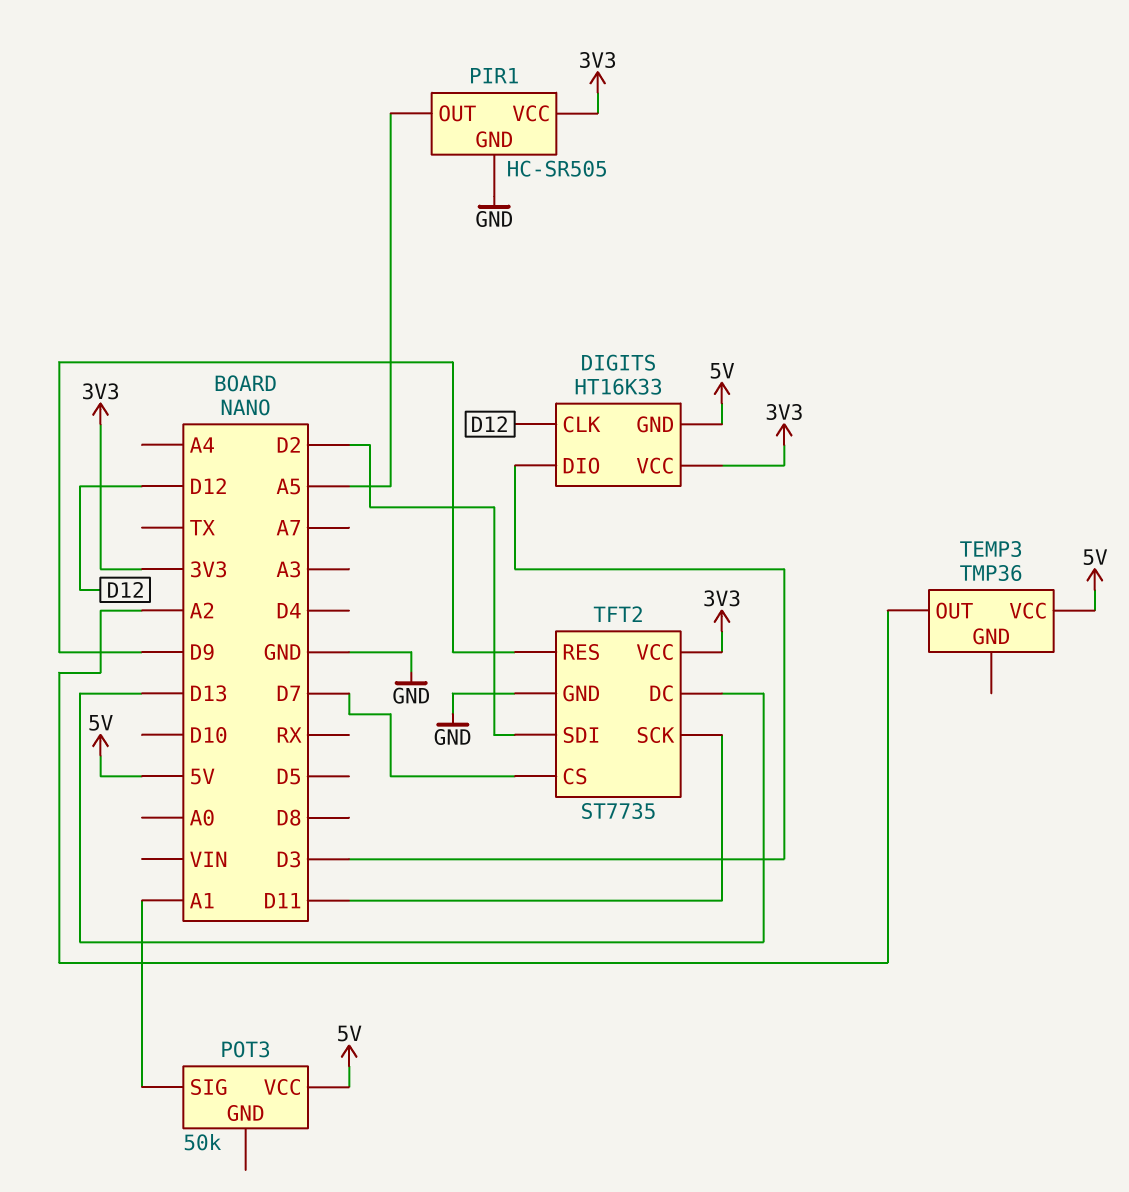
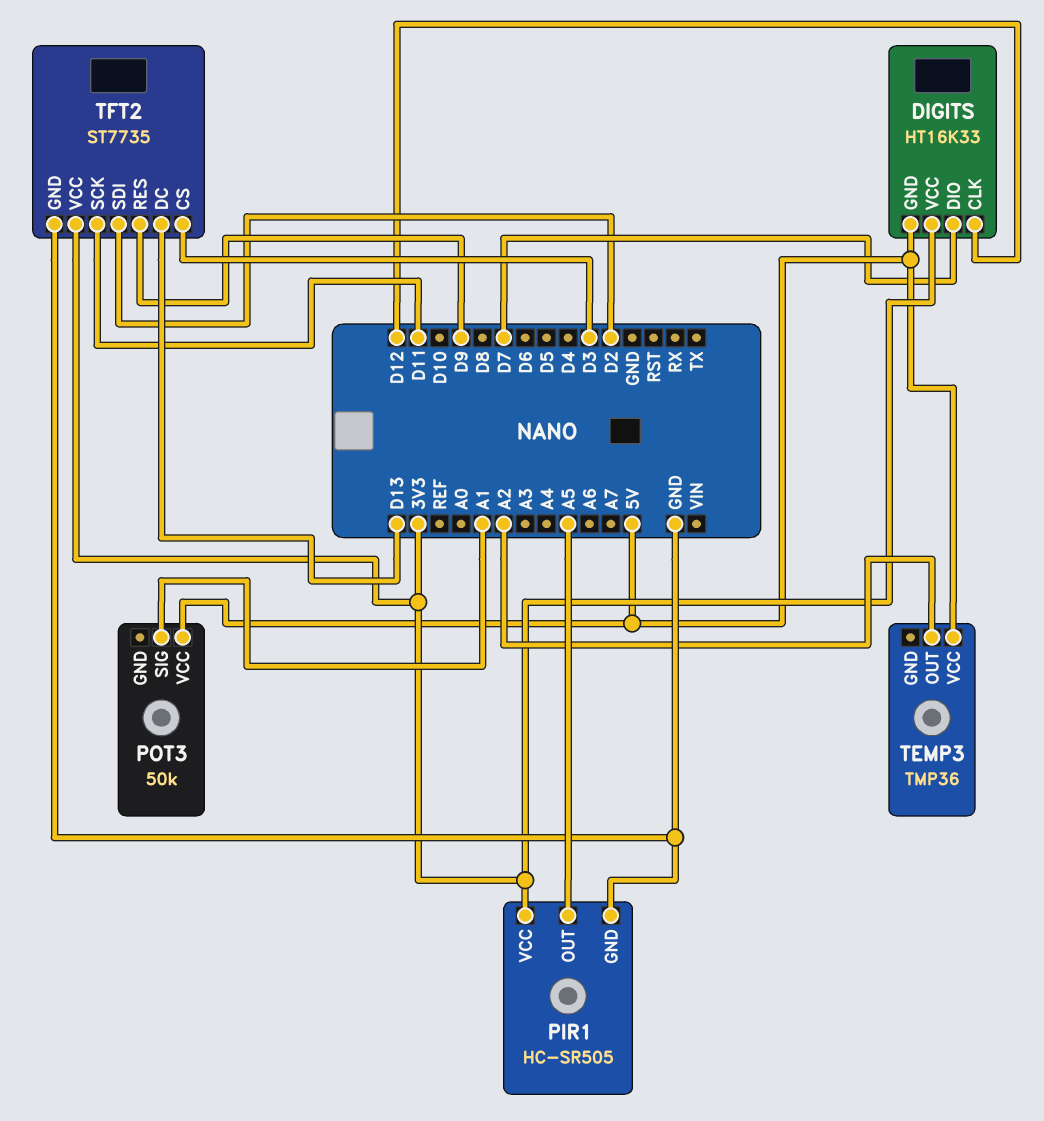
DIGITS pin DIO: D3 -> D7
TFT2 pin CS: D7 -> D3

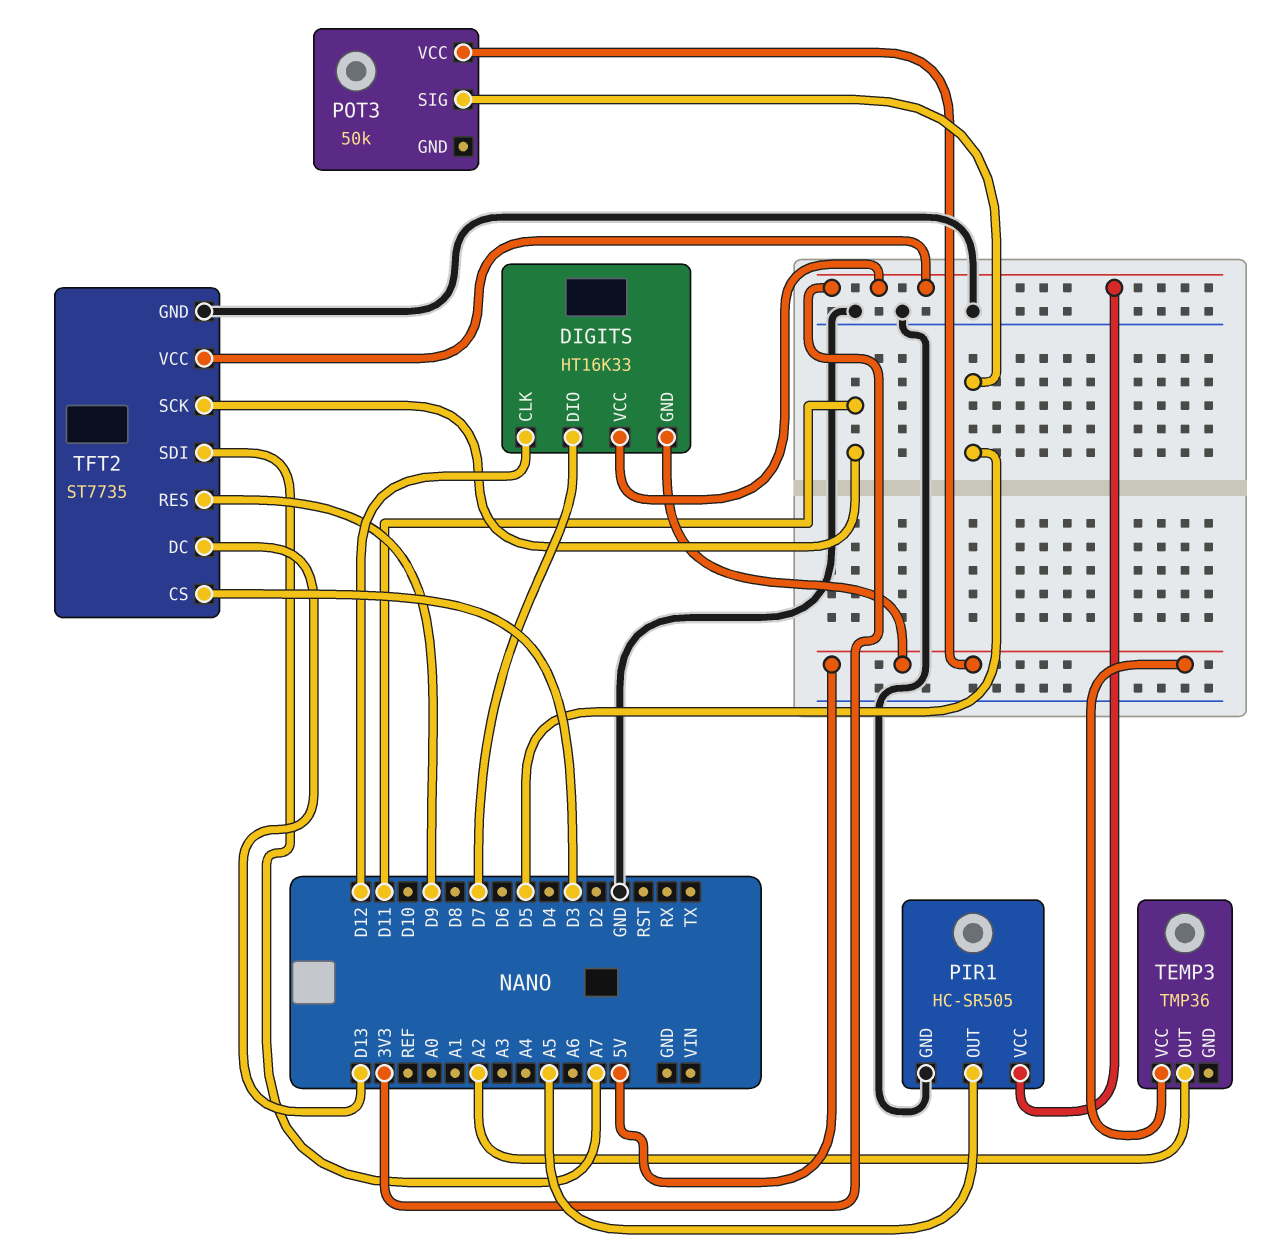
POT3 pin SIG: A1 -> D5
TFT2 pin SDI: D2 -> A7

